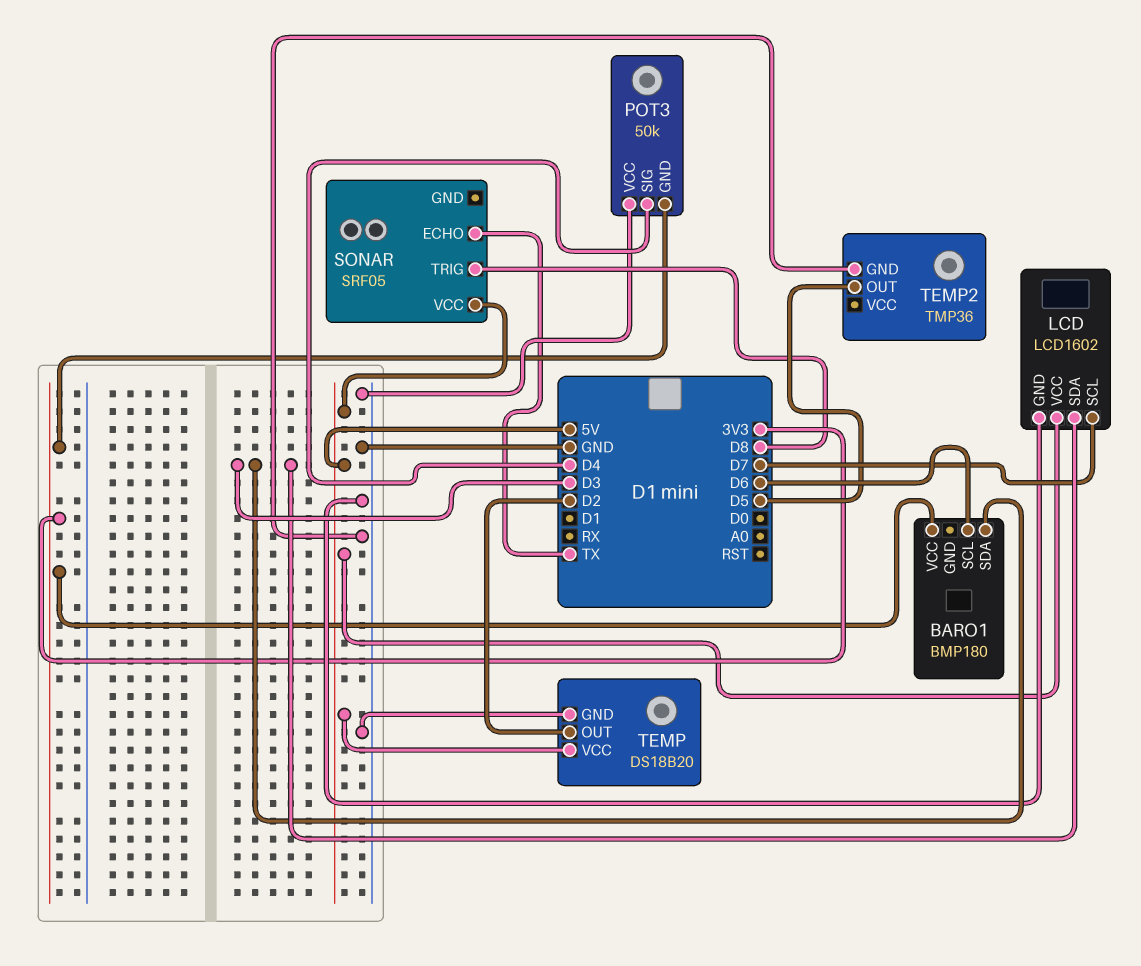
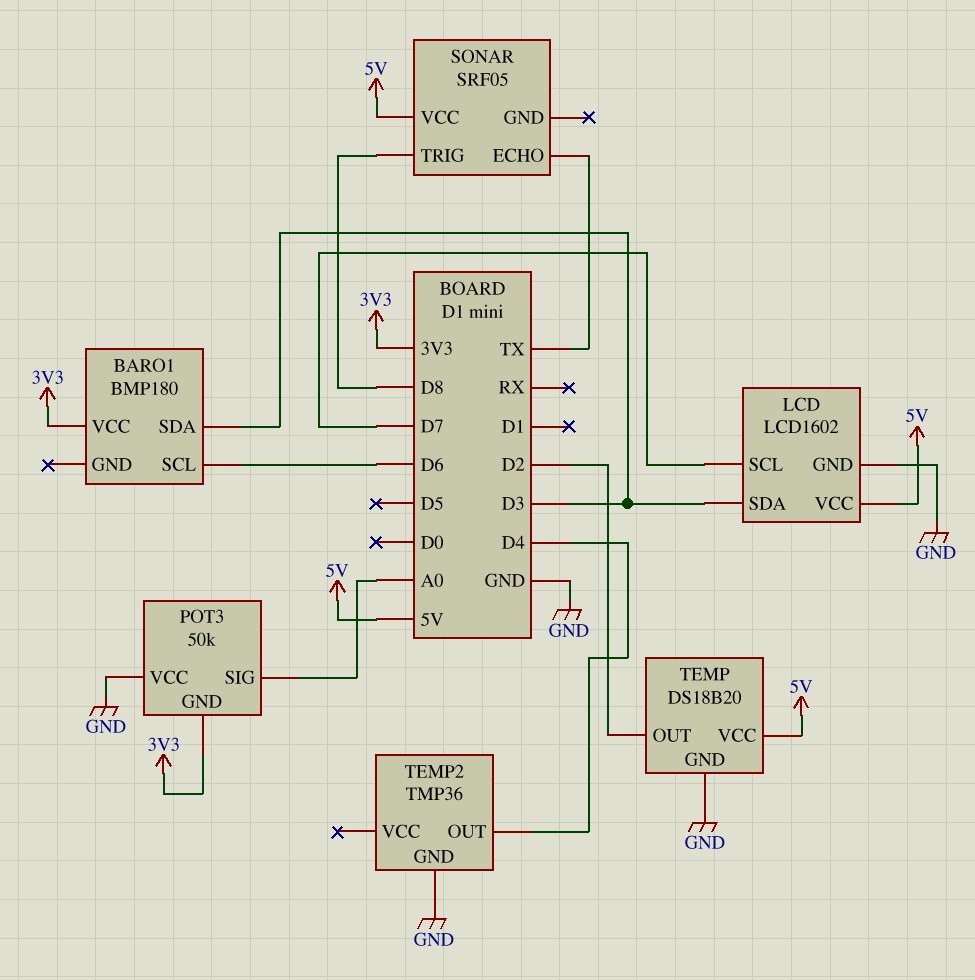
POT3 pin SIG: D4 -> A0
TEMP2 pin OUT: D5 -> D4

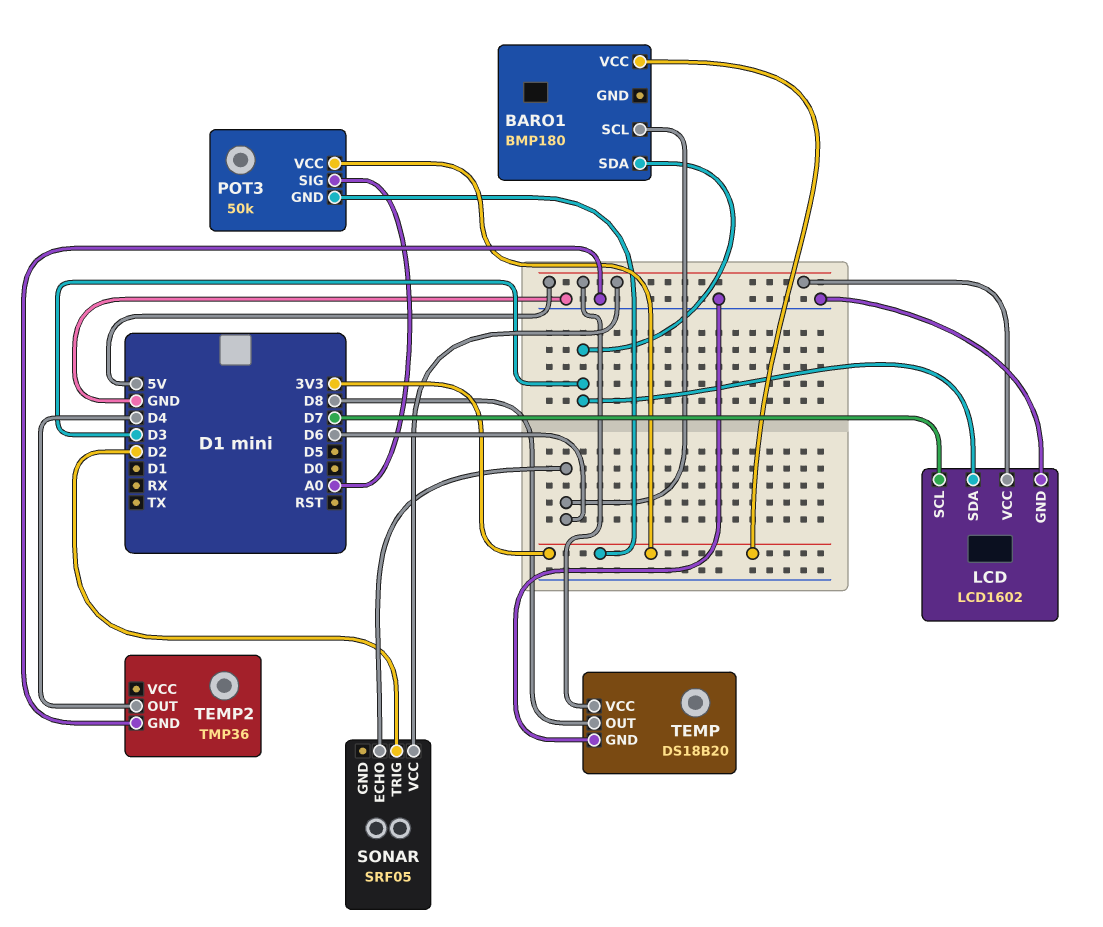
POT3 pin VCC: GND -> 3V3
SONAR pin ECHO: TX -> D6
SONAR pin TRIG: D8 -> D2
TEMP pin OUT: D2 -> D8

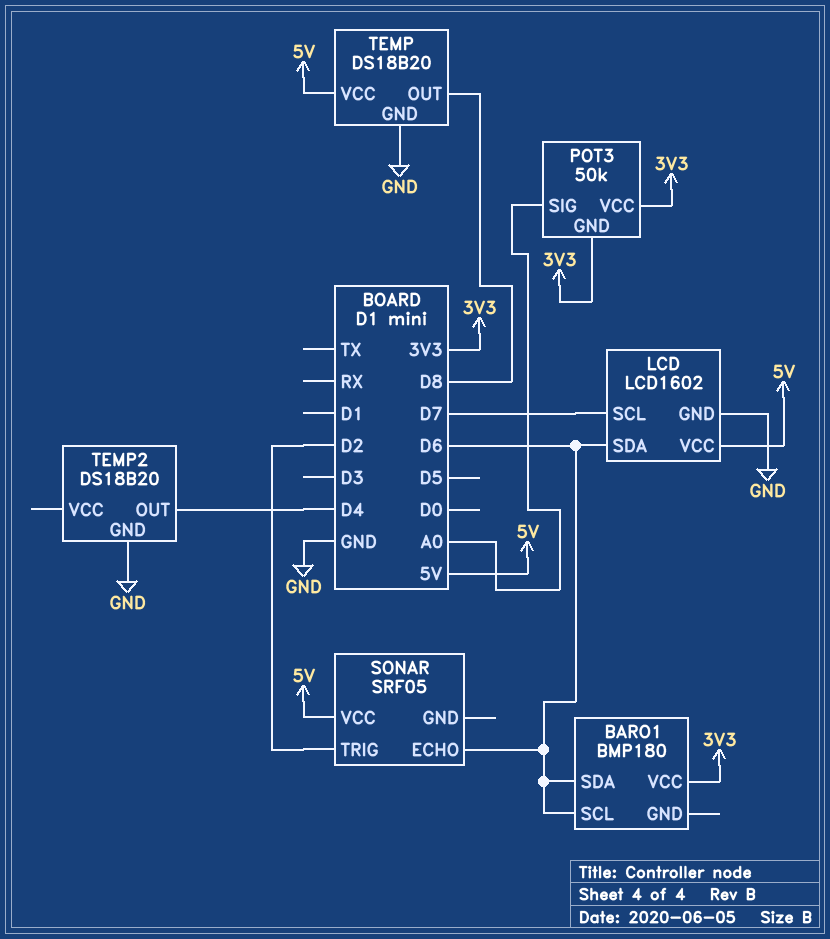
BARO1 pin SDA: D3 -> D6
LCD pin SDA: D3 -> D6
TEMP2: TMP36 -> DS18B20

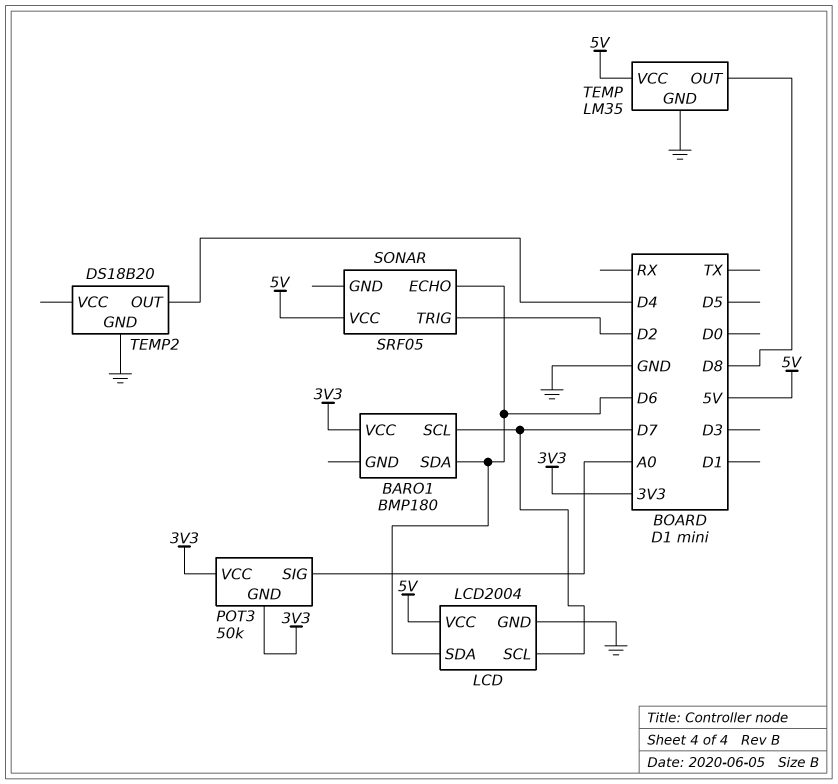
BARO1 pin SCL: D6 -> D7
LCD: LCD1602 -> LCD2004
TEMP: DS18B20 -> LM35

